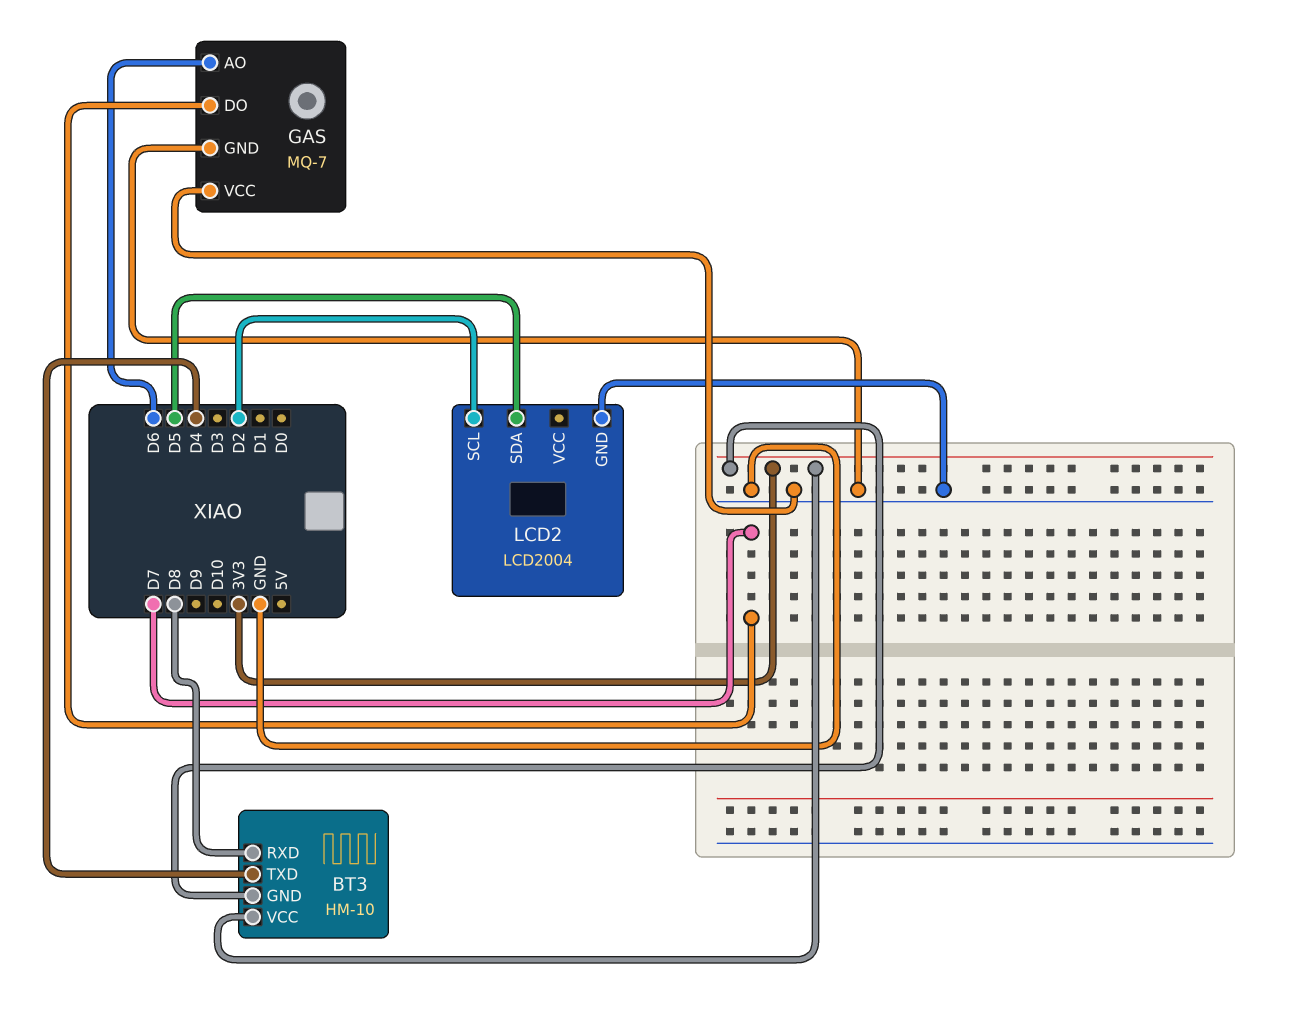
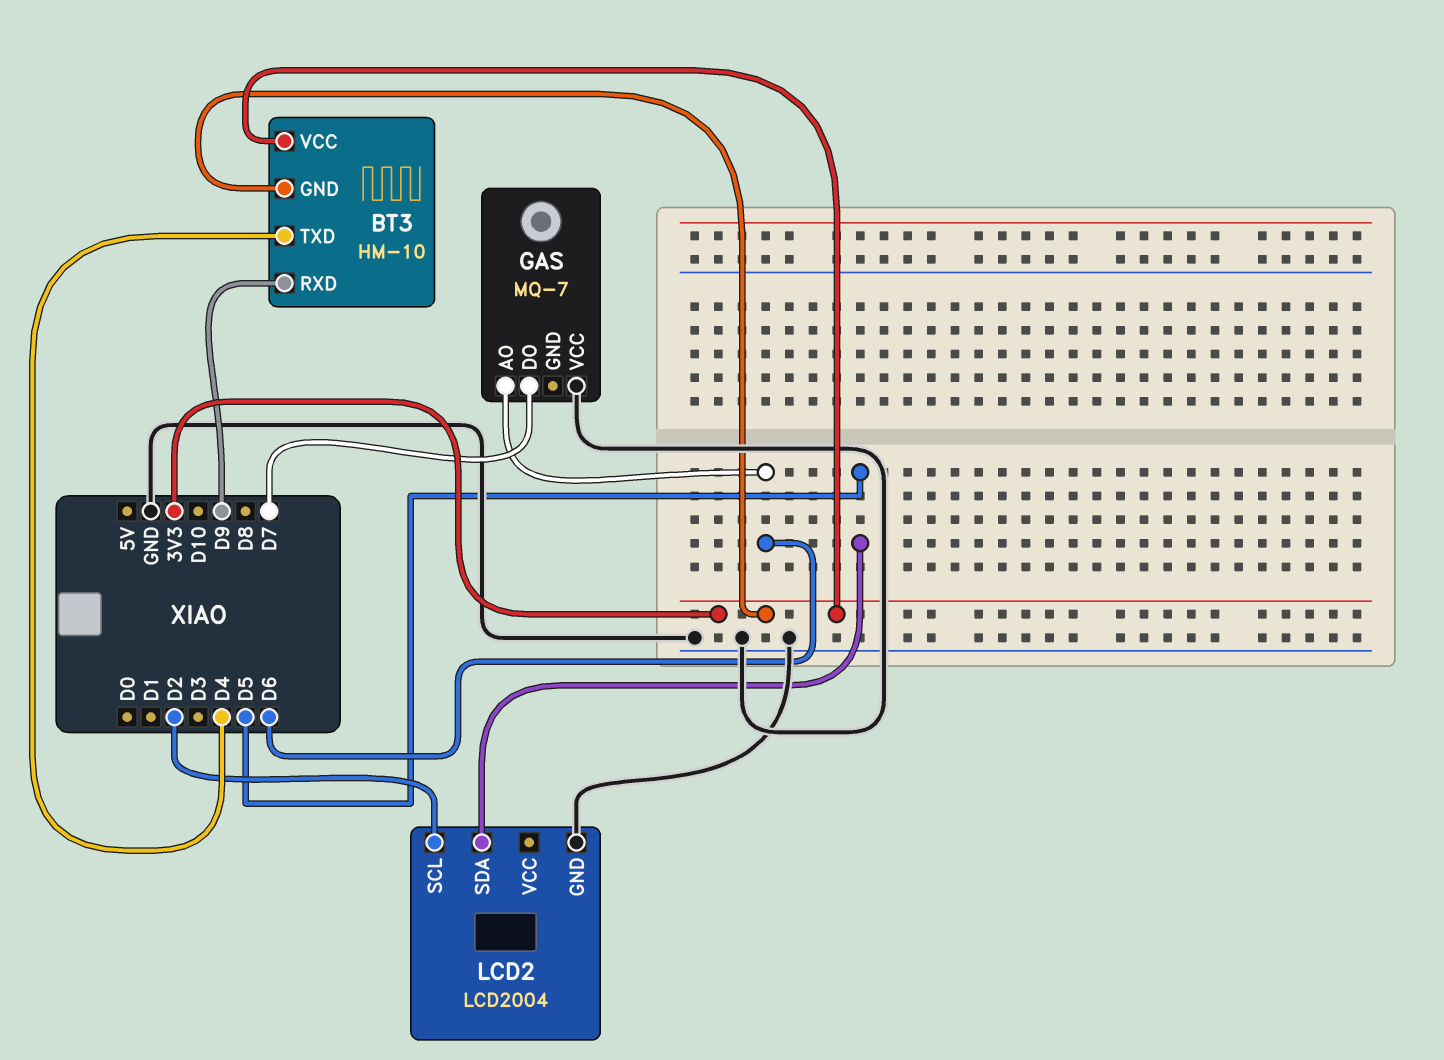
BT3 pin RXD: D8 -> D9
GAS pin GND: GND -> none

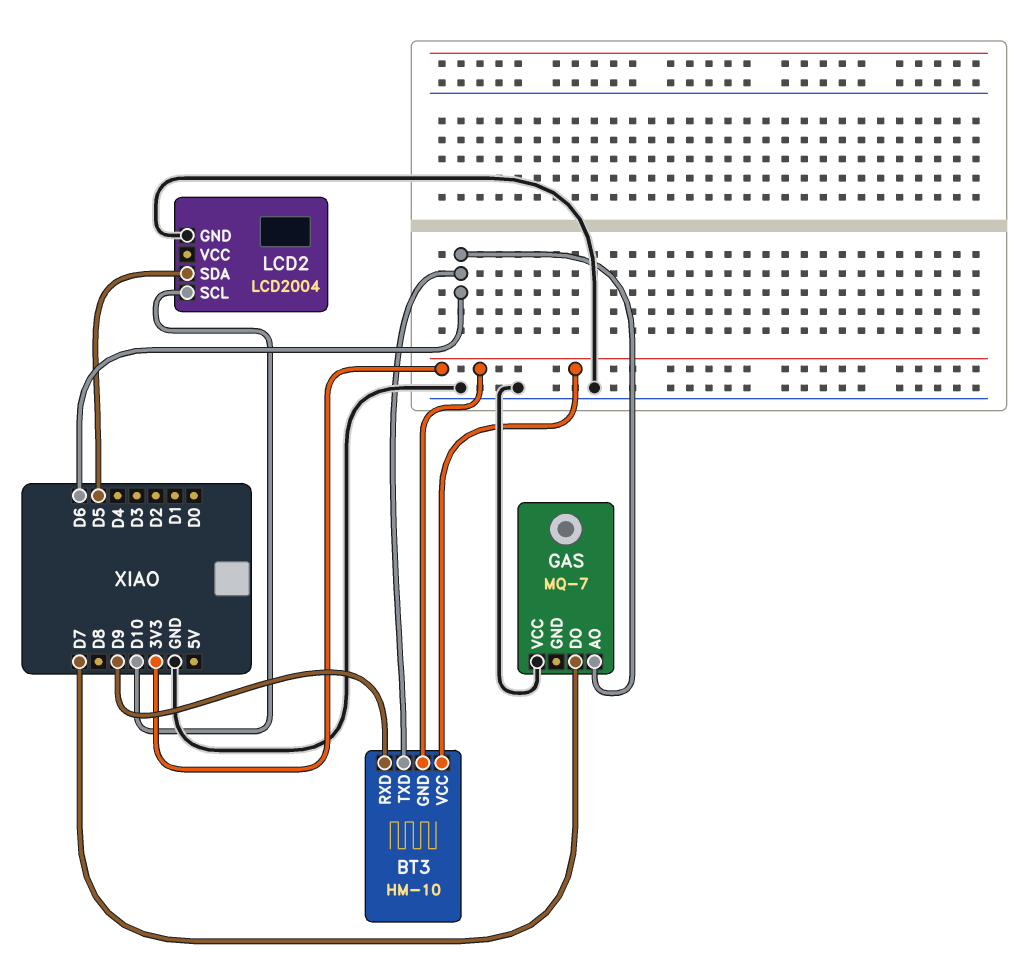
BT3 pin TXD: D4 -> D6
LCD2 pin SCL: D2 -> D10

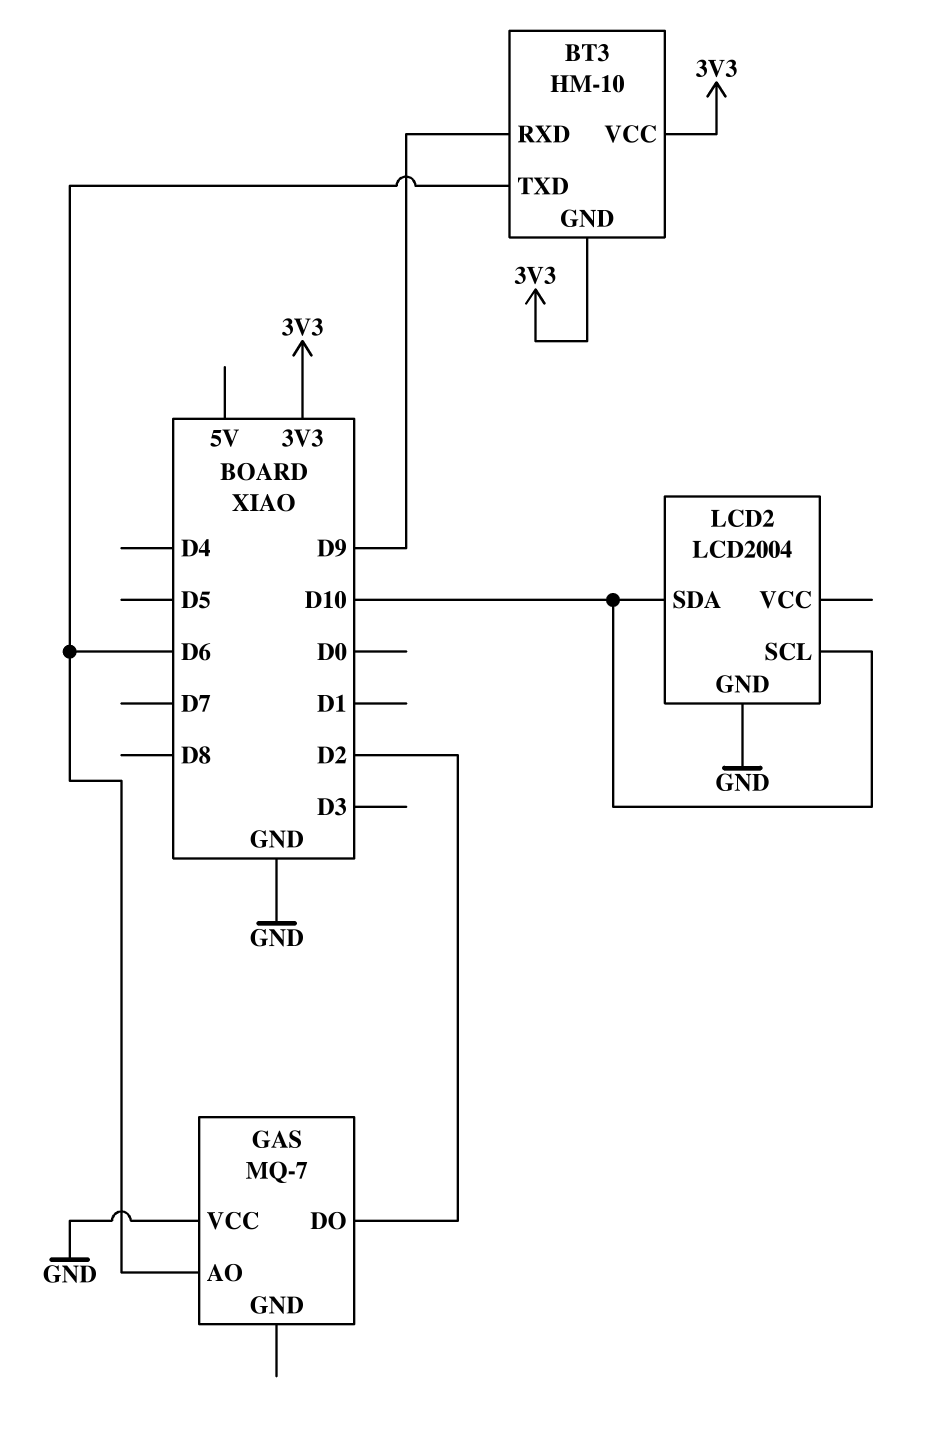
GAS pin DO: D7 -> D2
LCD2 pin SDA: D5 -> D10

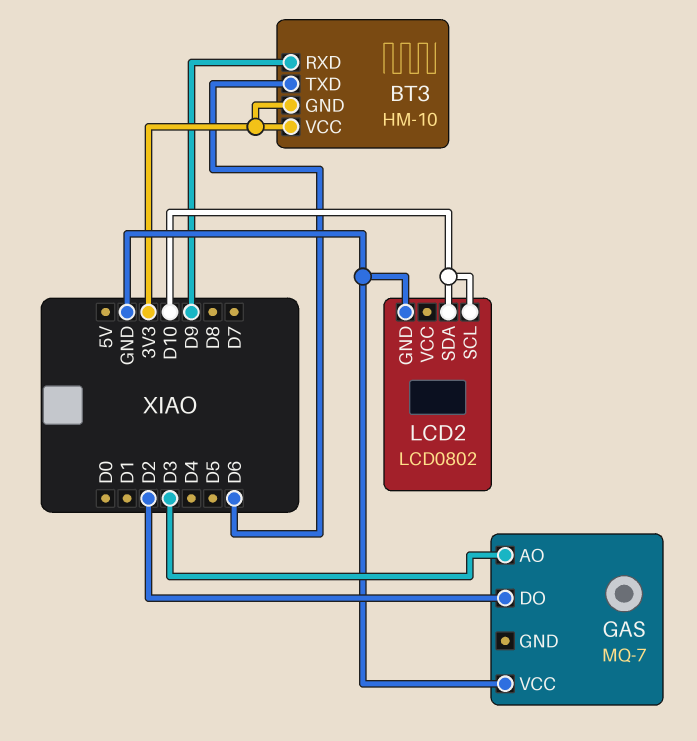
GAS pin AO: D6 -> D3
LCD2: LCD2004 -> LCD0802

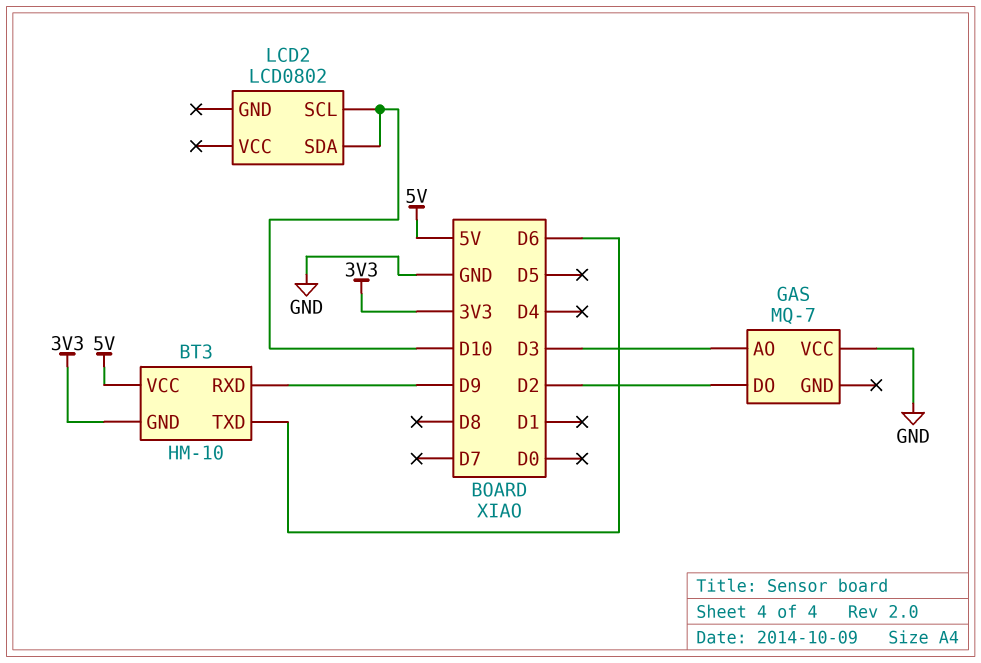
BT3 pin VCC: 3V3 -> 5V
LCD2 pin GND: GND -> none

